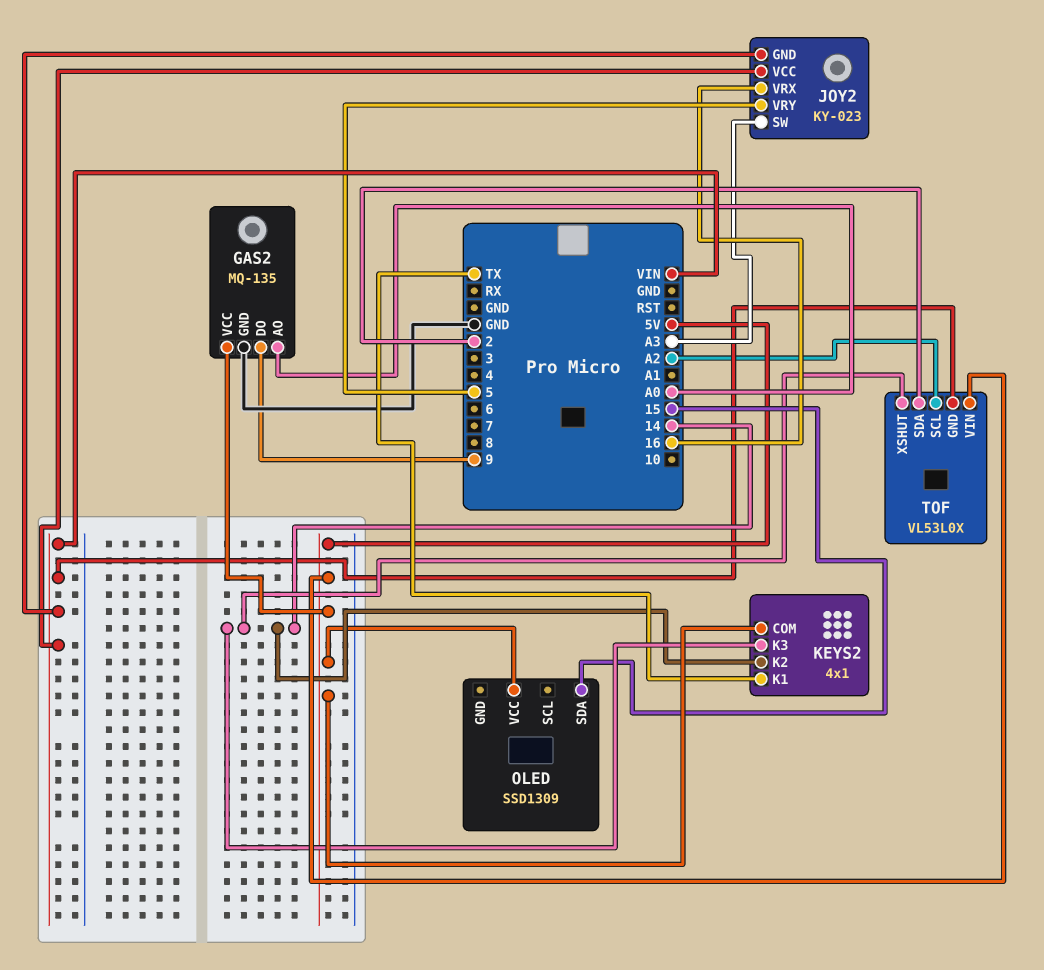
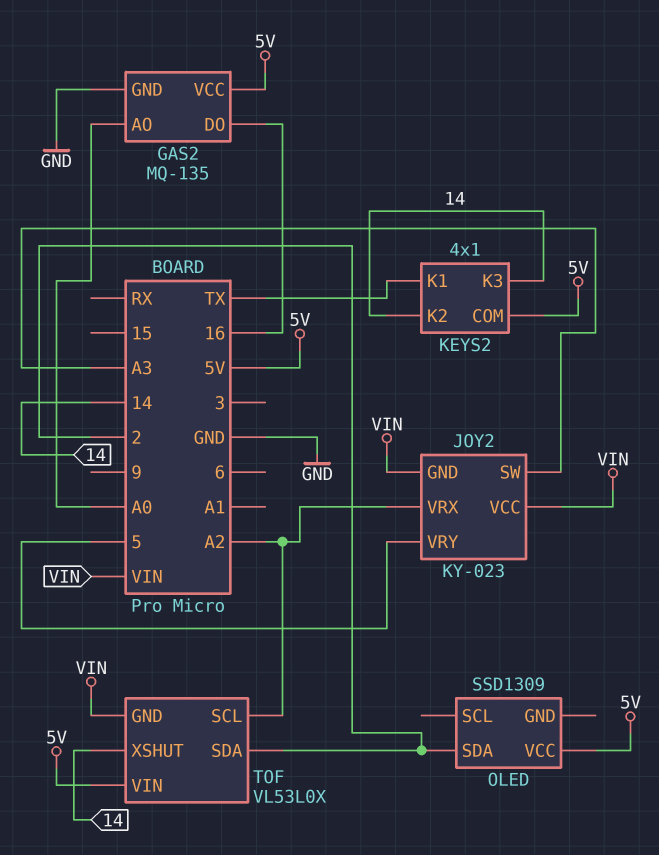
GAS2 pin DO: 9 -> 16
JOY2 pin VRX: 16 -> A2
OLED pin SDA: 15 -> 2

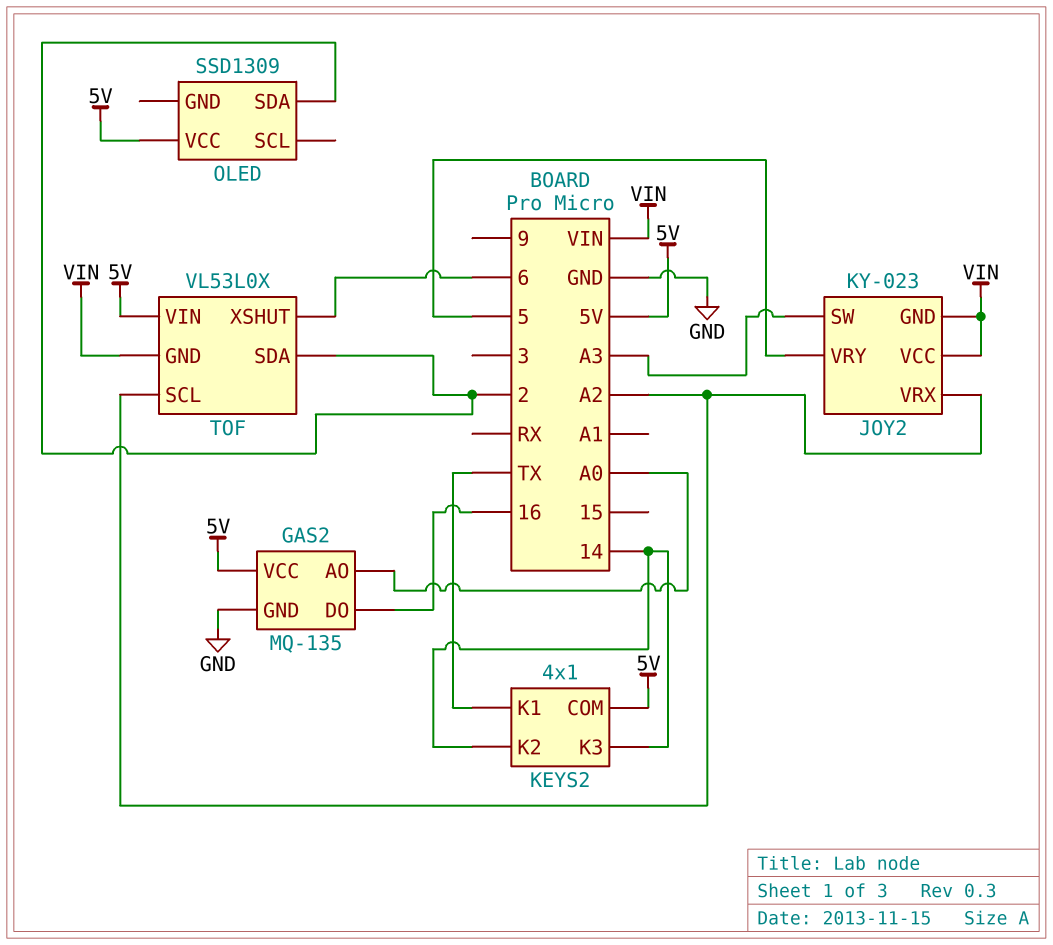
TOF pin XSHUT: 14 -> 6

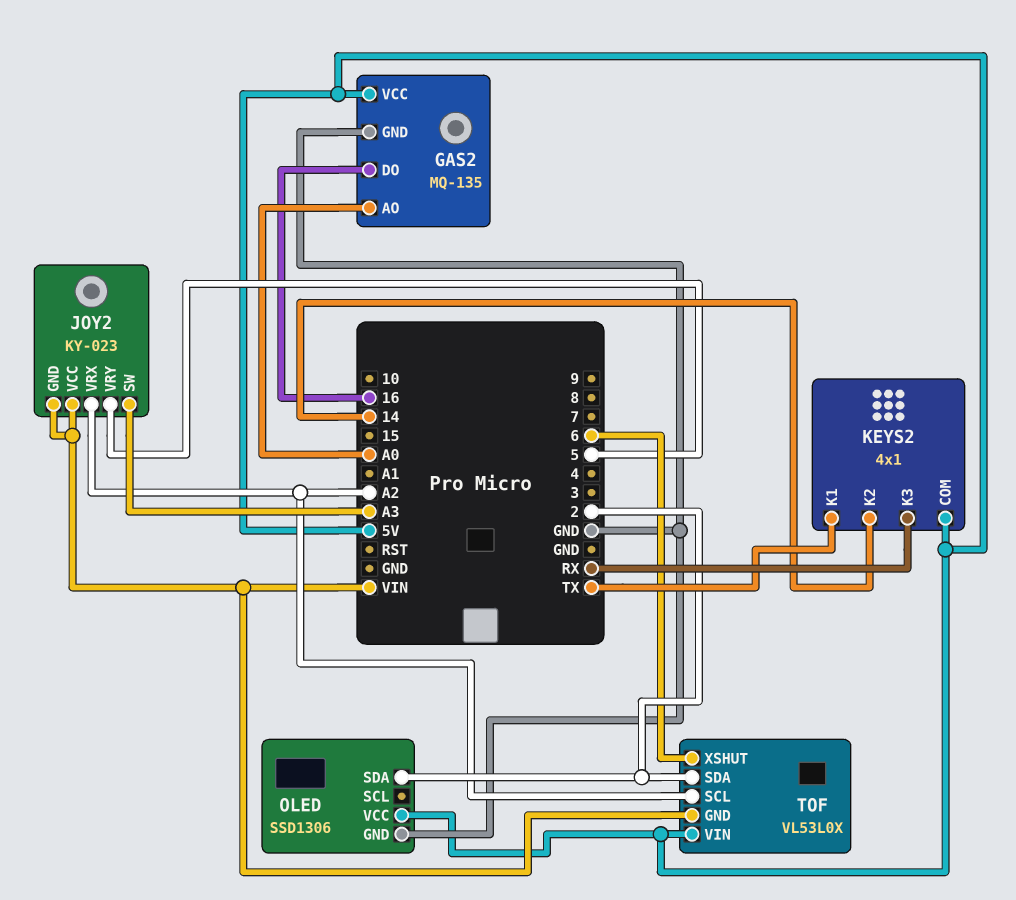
KEYS2 pin K3: 14 -> RX
OLED: SSD1309 -> SSD1306
OLED pin GND: none -> GND

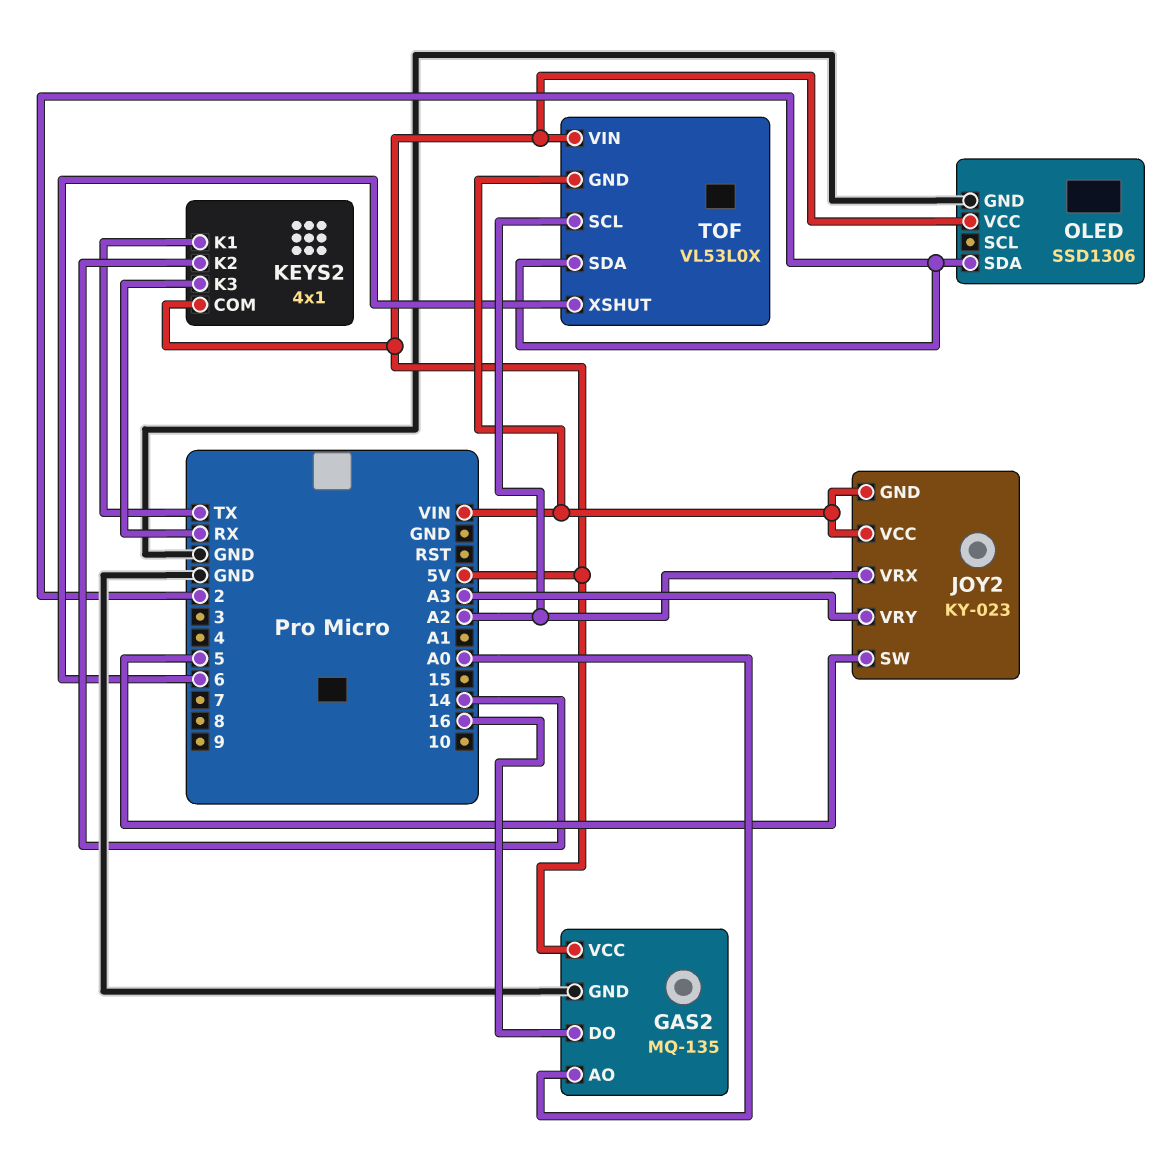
JOY2 pin SW: A3 -> 5
JOY2 pin VRY: 5 -> A3

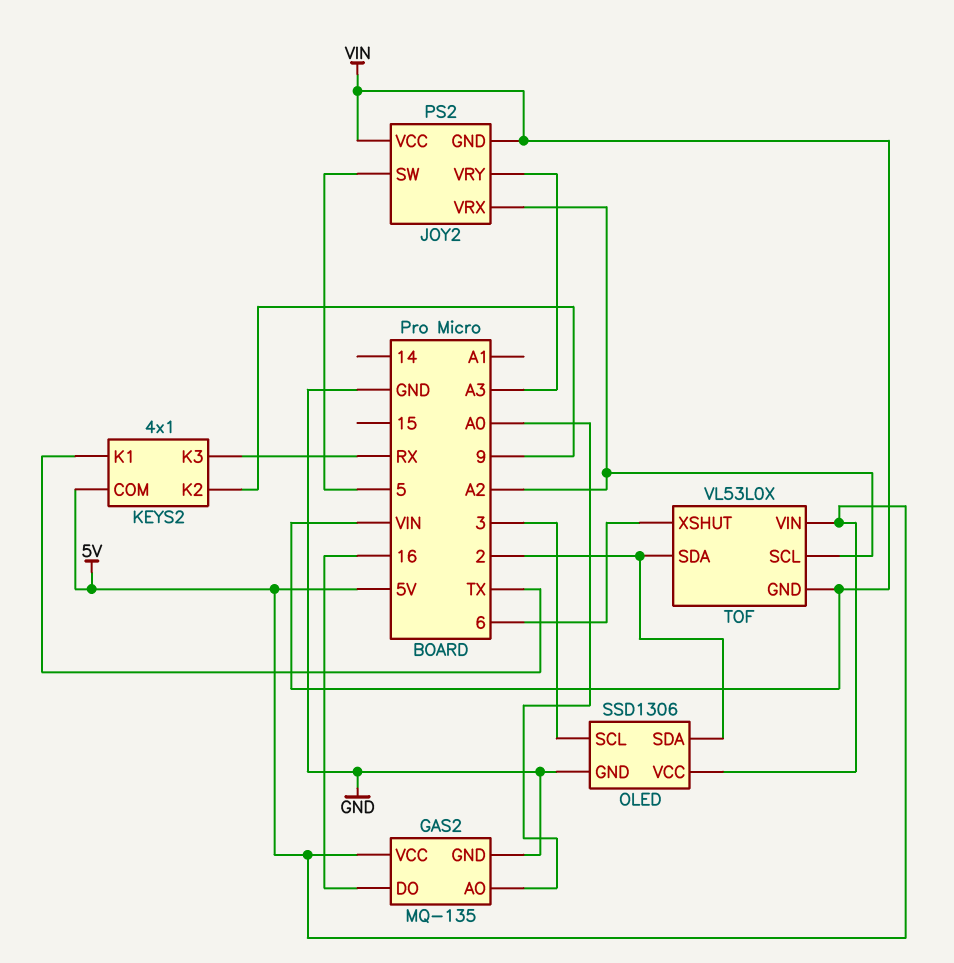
JOY2: KY-023 -> PS2
KEYS2 pin K2: 14 -> 9
OLED pin SCL: none -> 3

